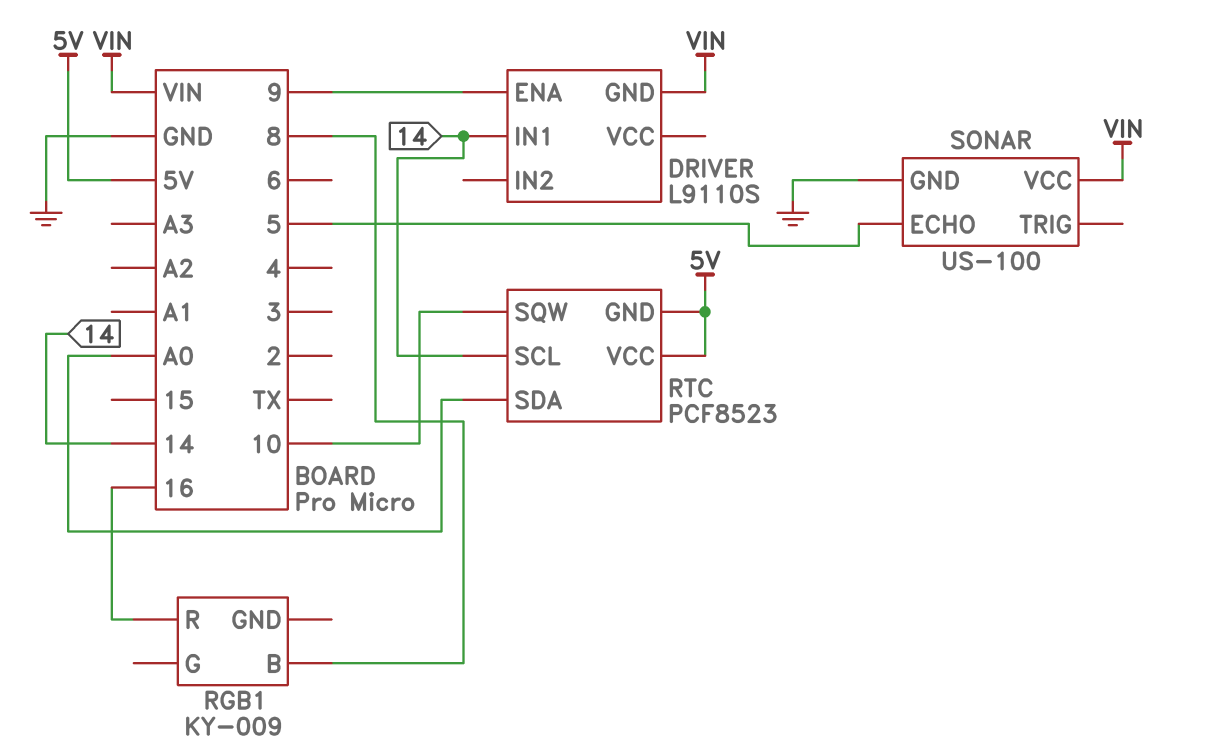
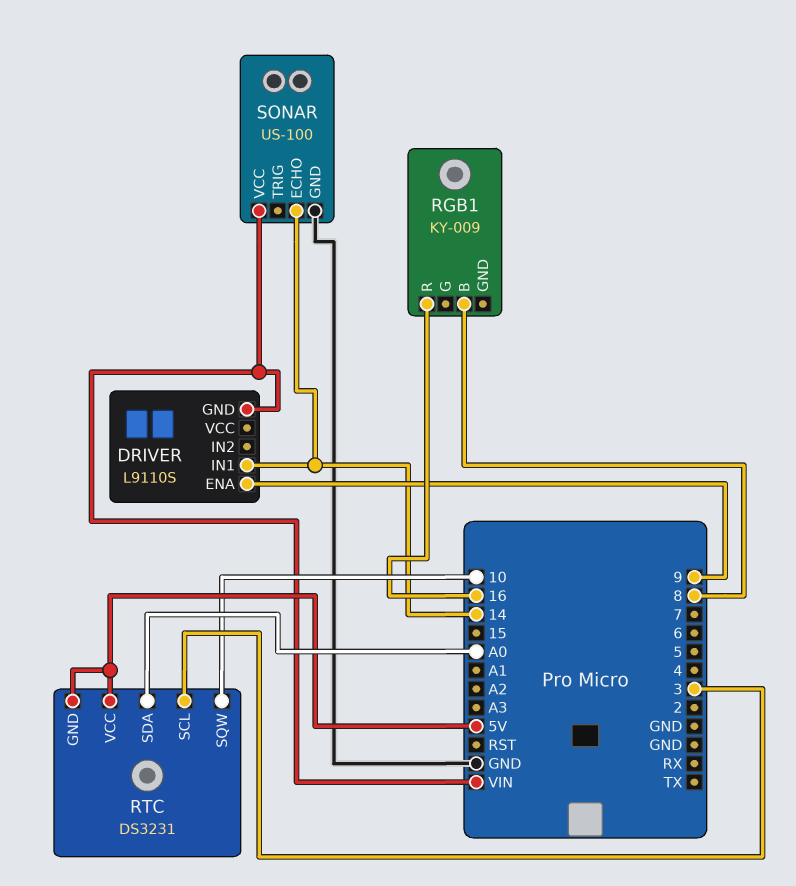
RTC: PCF8523 -> DS3231
RTC pin SCL: 14 -> 3
SONAR pin ECHO: 5 -> 14

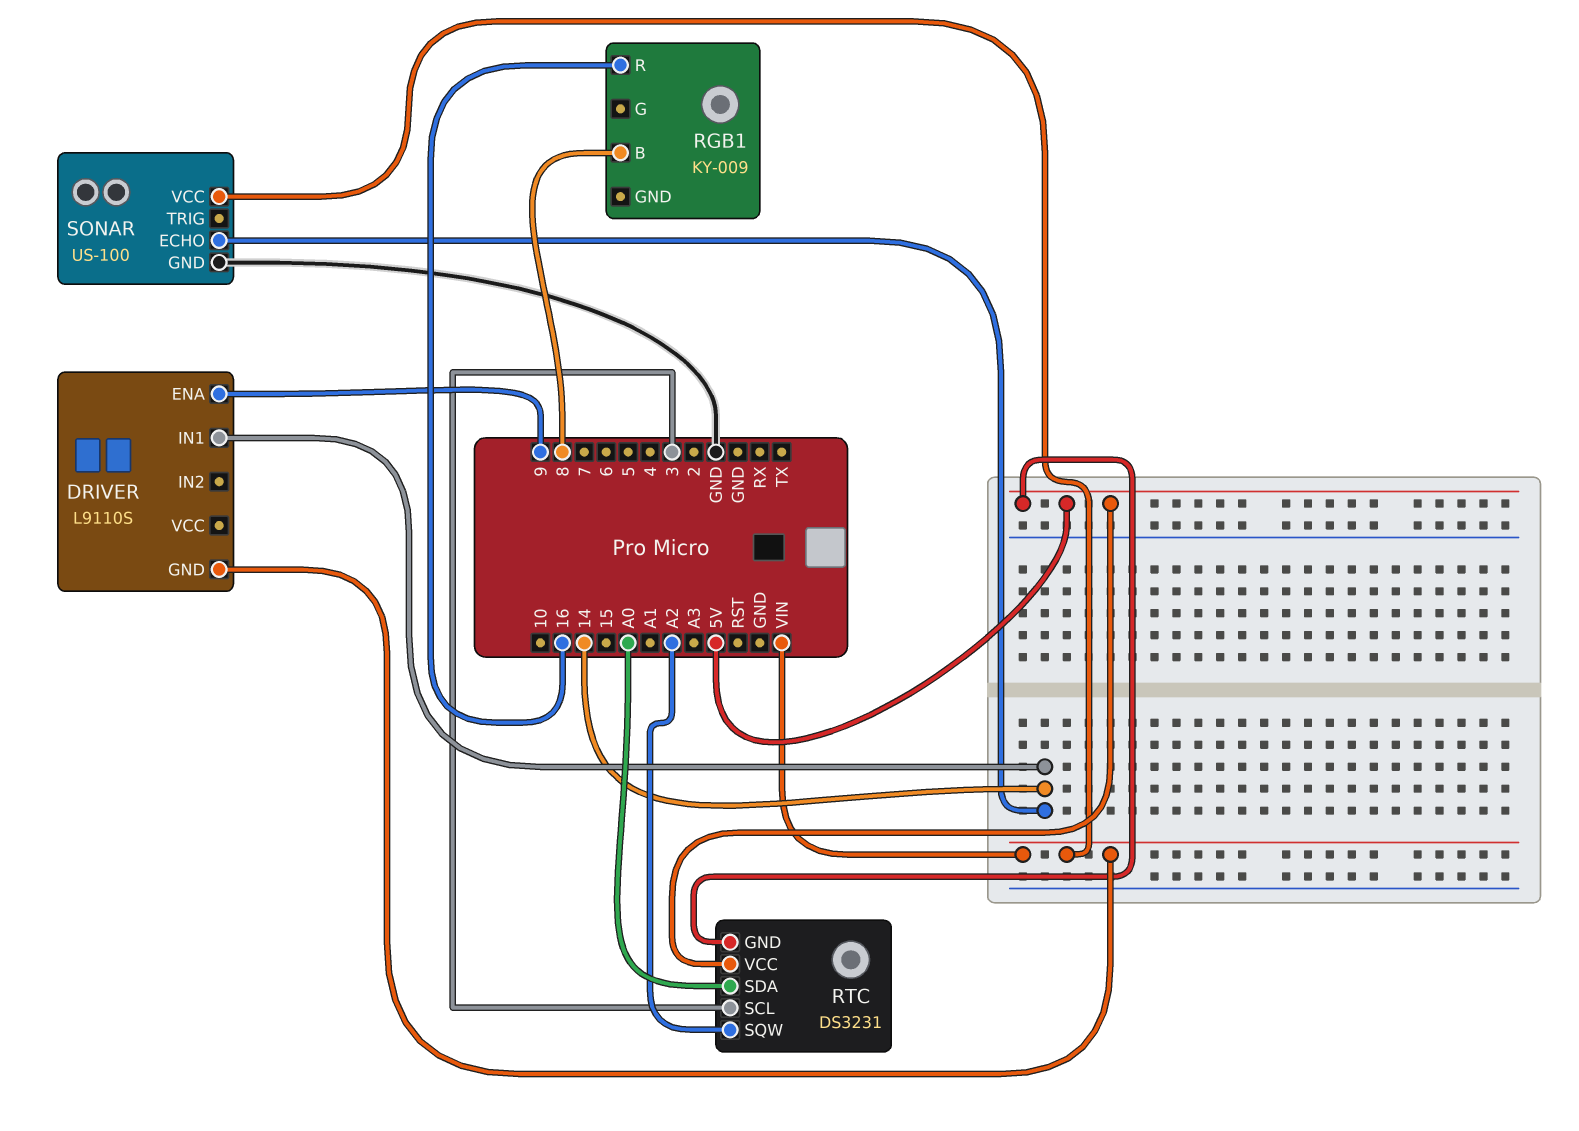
RTC pin SQW: 10 -> A2

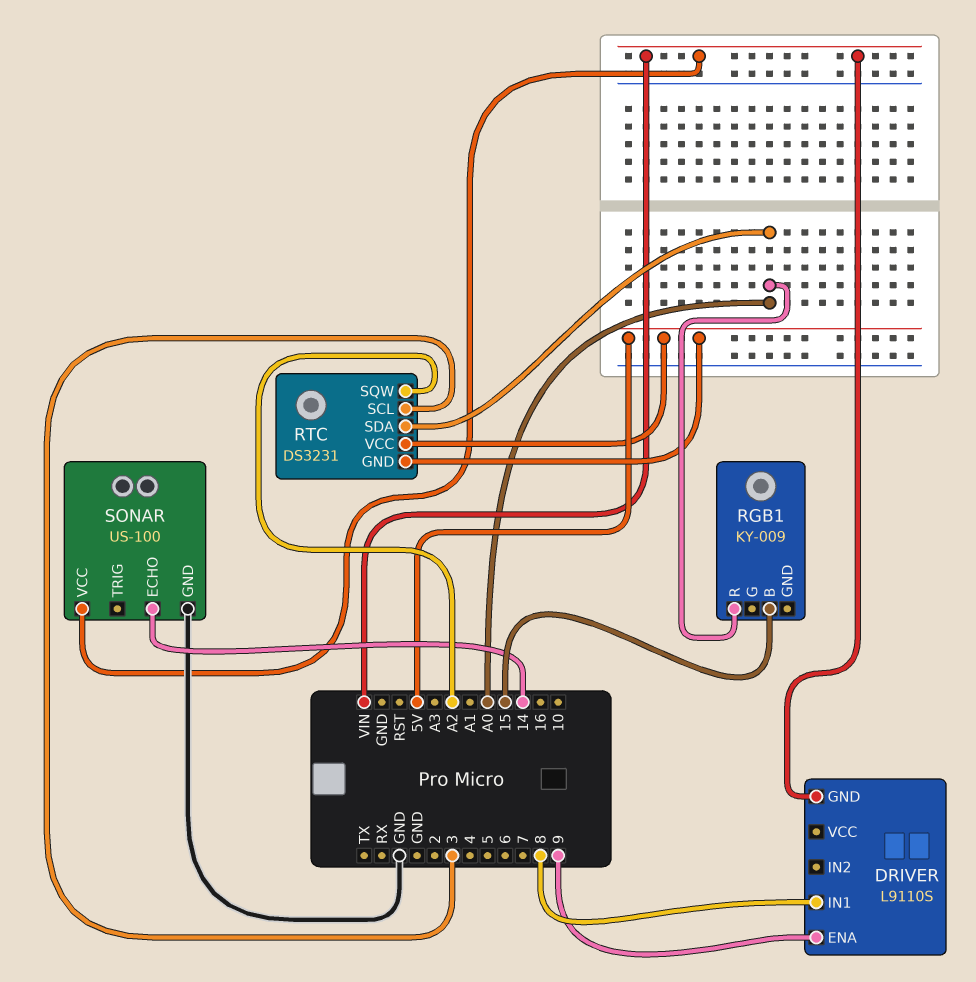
DRIVER pin IN1: 14 -> 8
RGB1 pin B: 8 -> 15
RGB1 pin R: 16 -> A0

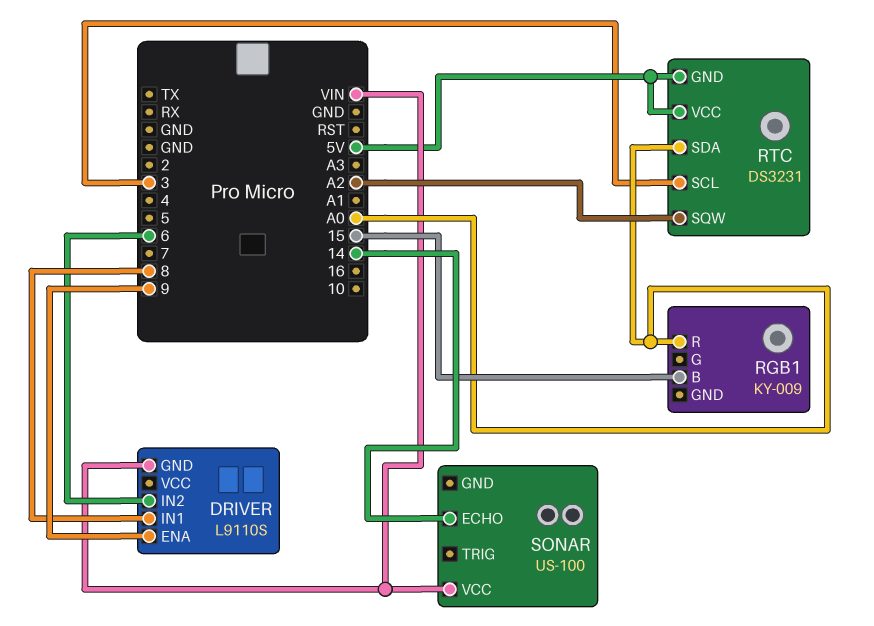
DRIVER pin IN2: none -> 6
SONAR pin GND: GND -> none

